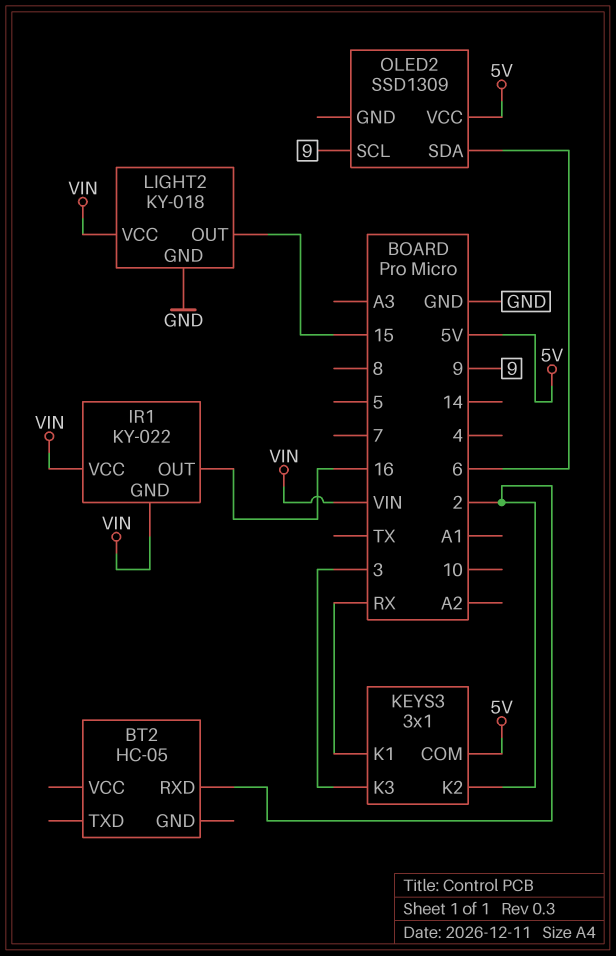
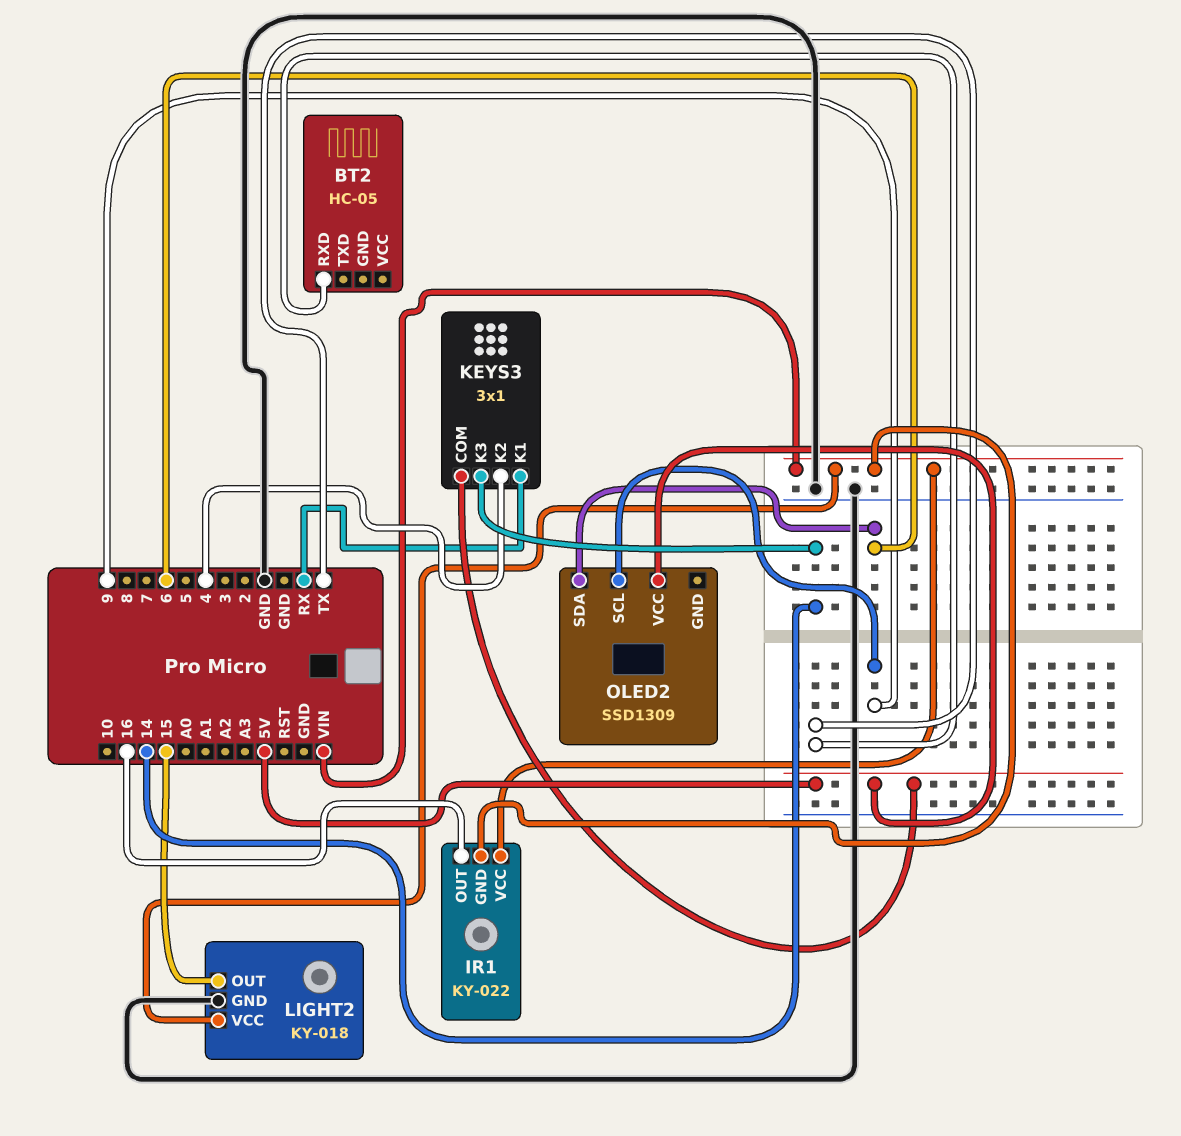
BT2 pin RXD: 2 -> TX
KEYS3 pin K2: 2 -> 4
KEYS3 pin K3: 3 -> 14

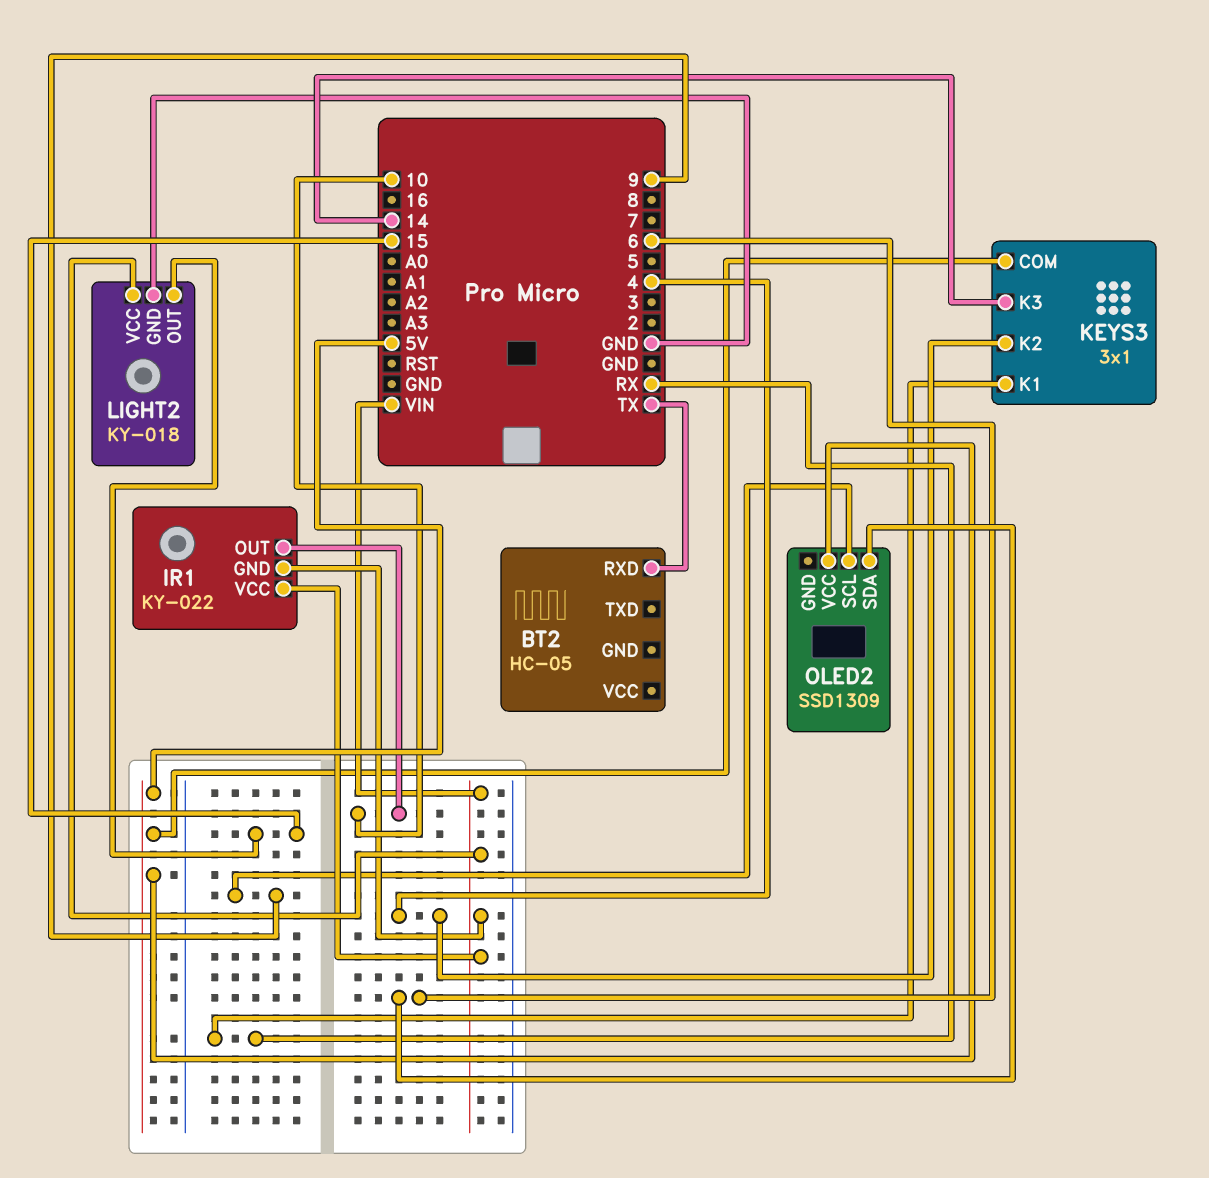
IR1 pin OUT: 16 -> 10

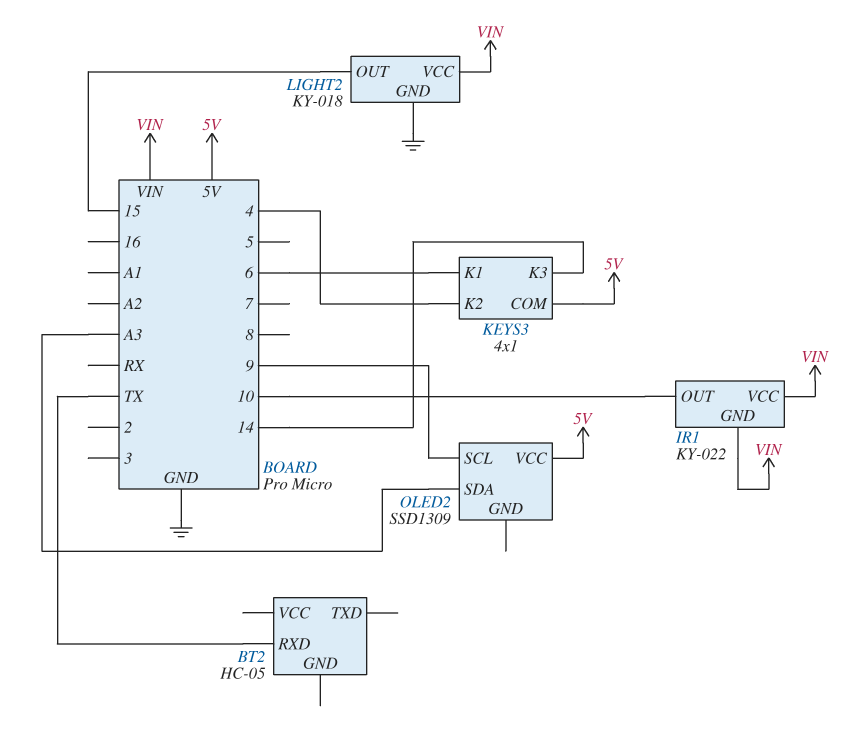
KEYS3: 3x1 -> 4x1
KEYS3 pin K1: RX -> 6
OLED2 pin SDA: 6 -> A3

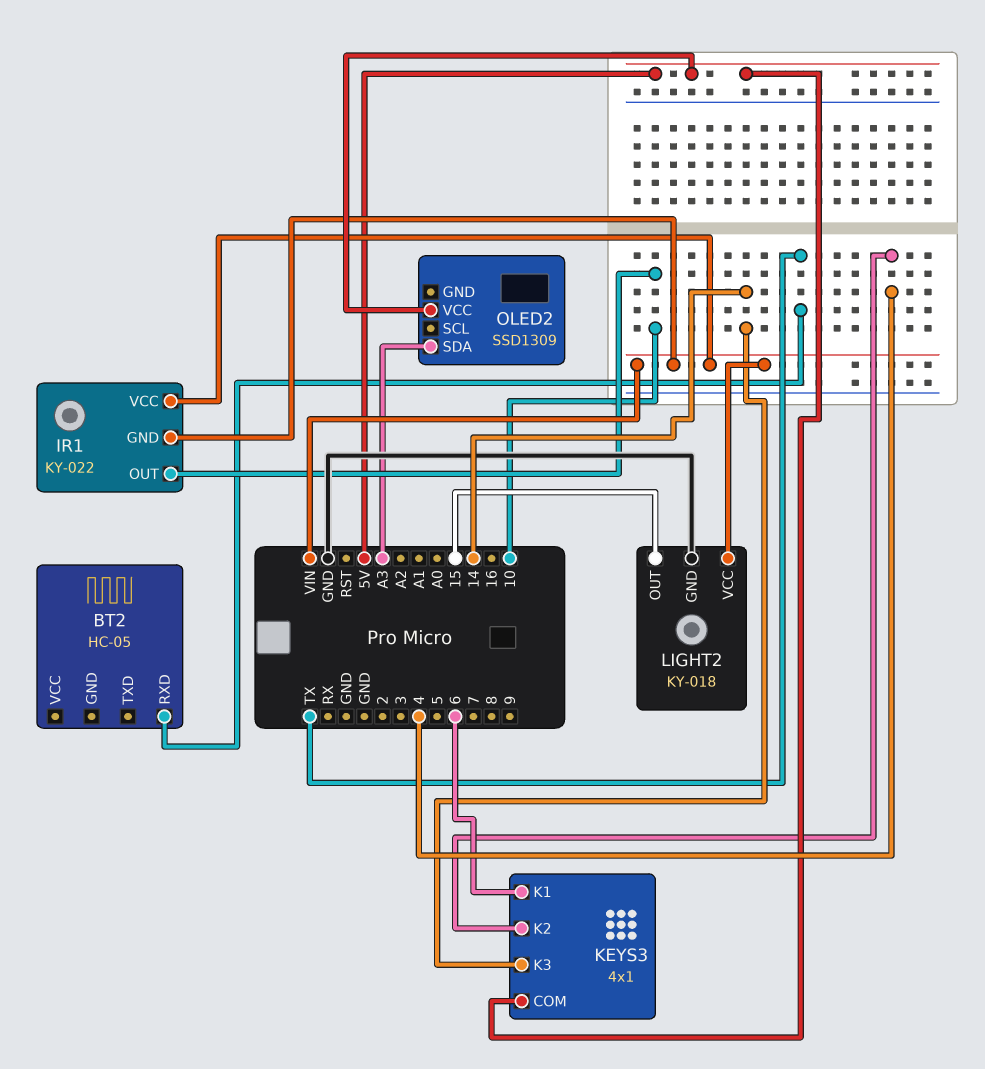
OLED2 pin SCL: 9 -> none

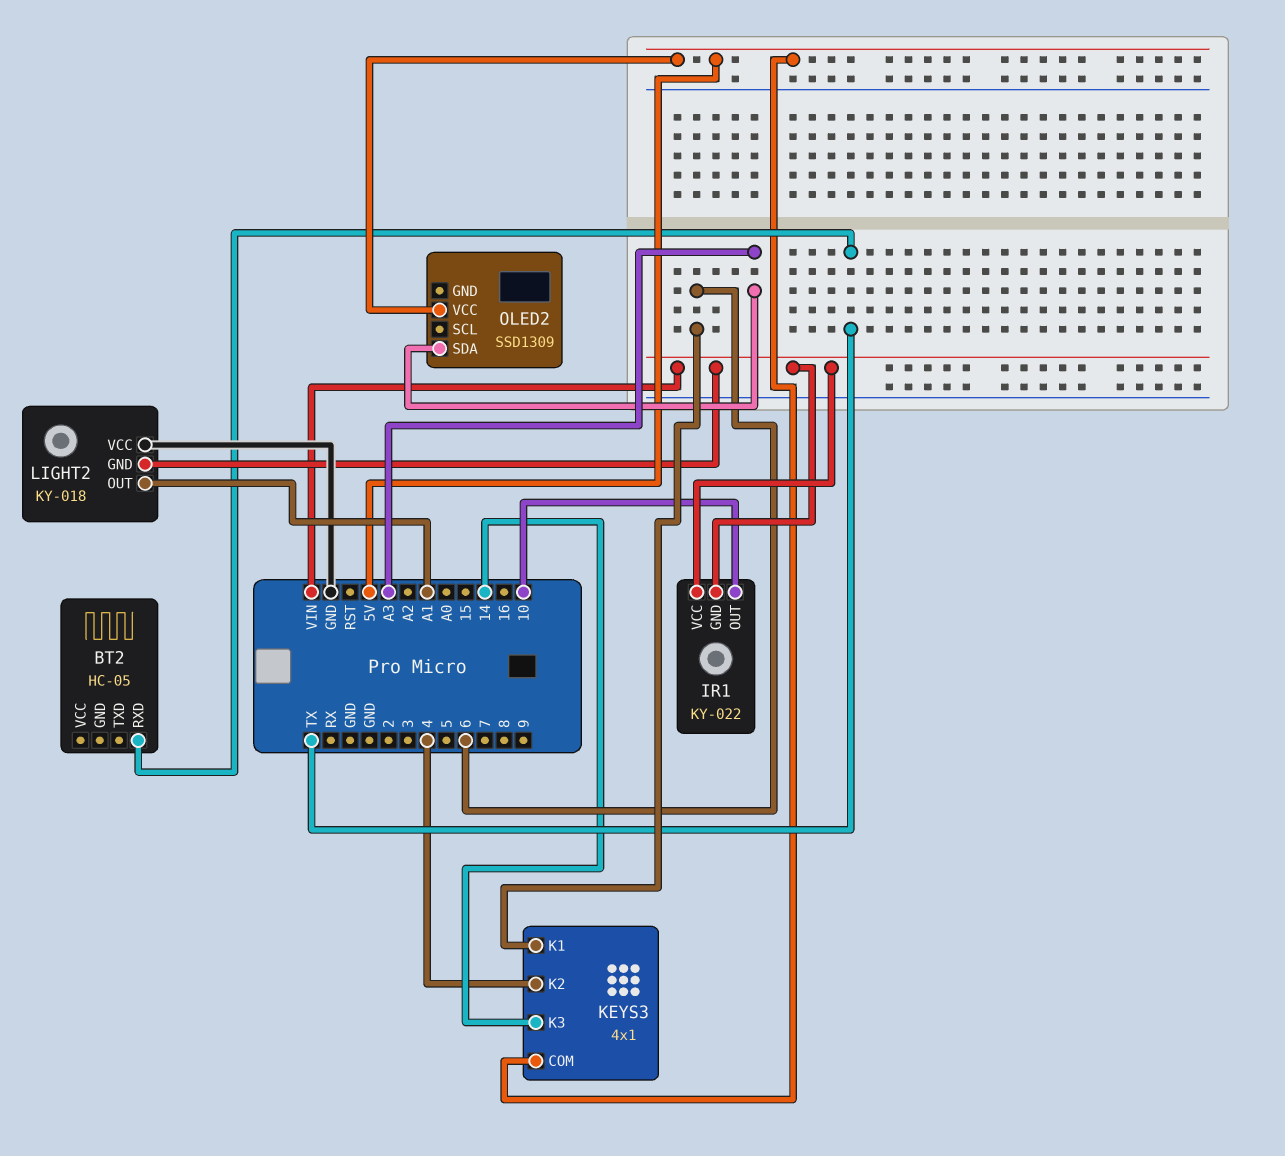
LIGHT2 pin GND: GND -> VIN
LIGHT2 pin OUT: 15 -> A1
LIGHT2 pin VCC: VIN -> GND

